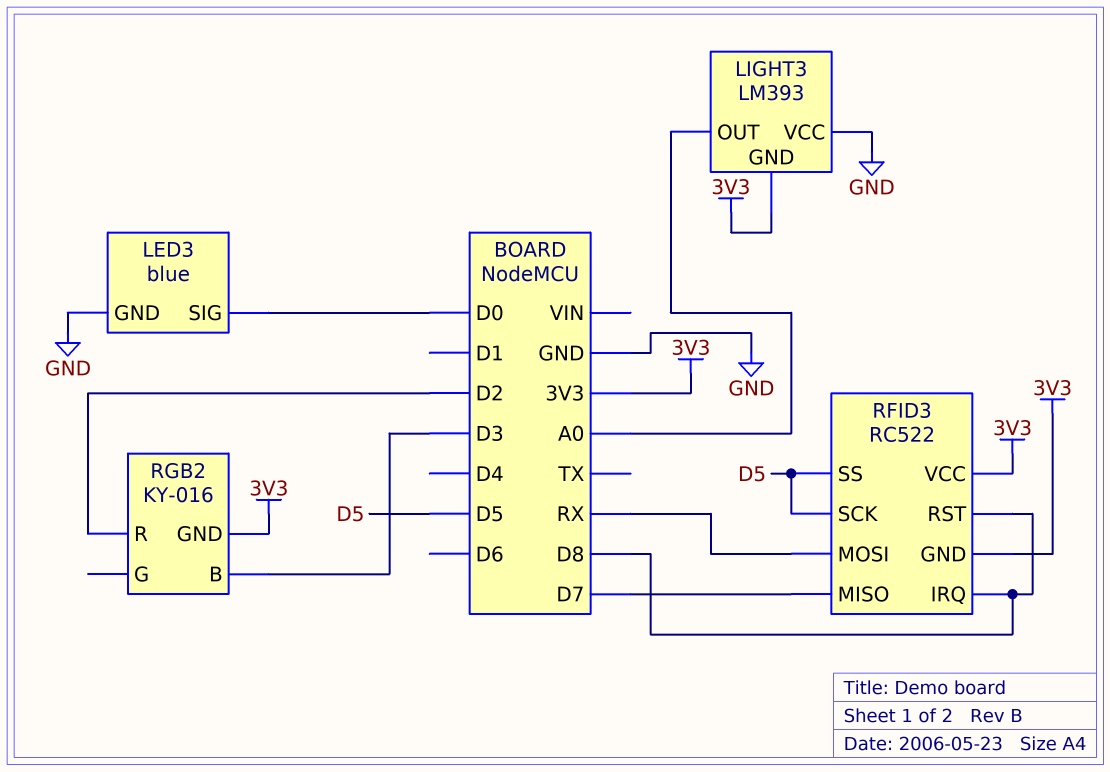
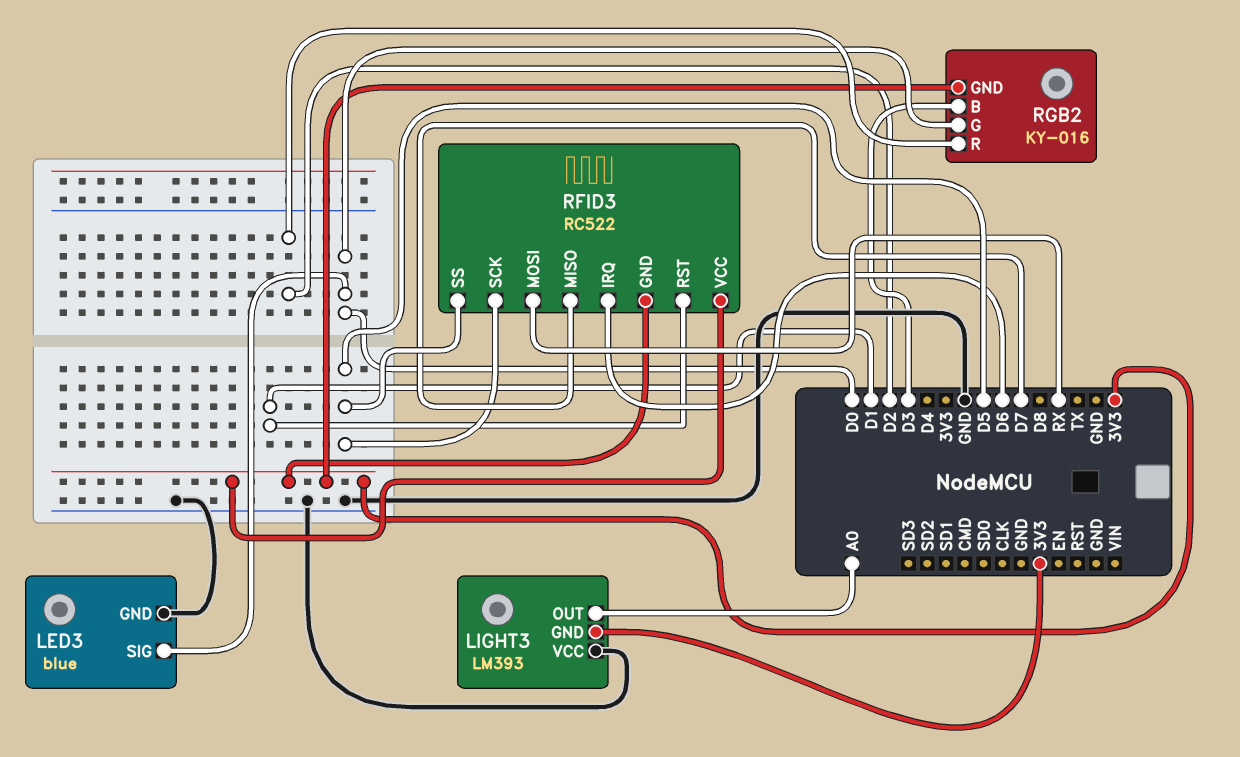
RFID3 pin IRQ: D8 -> D6
RFID3 pin RST: D8 -> D1
RGB2 pin G: none -> D0

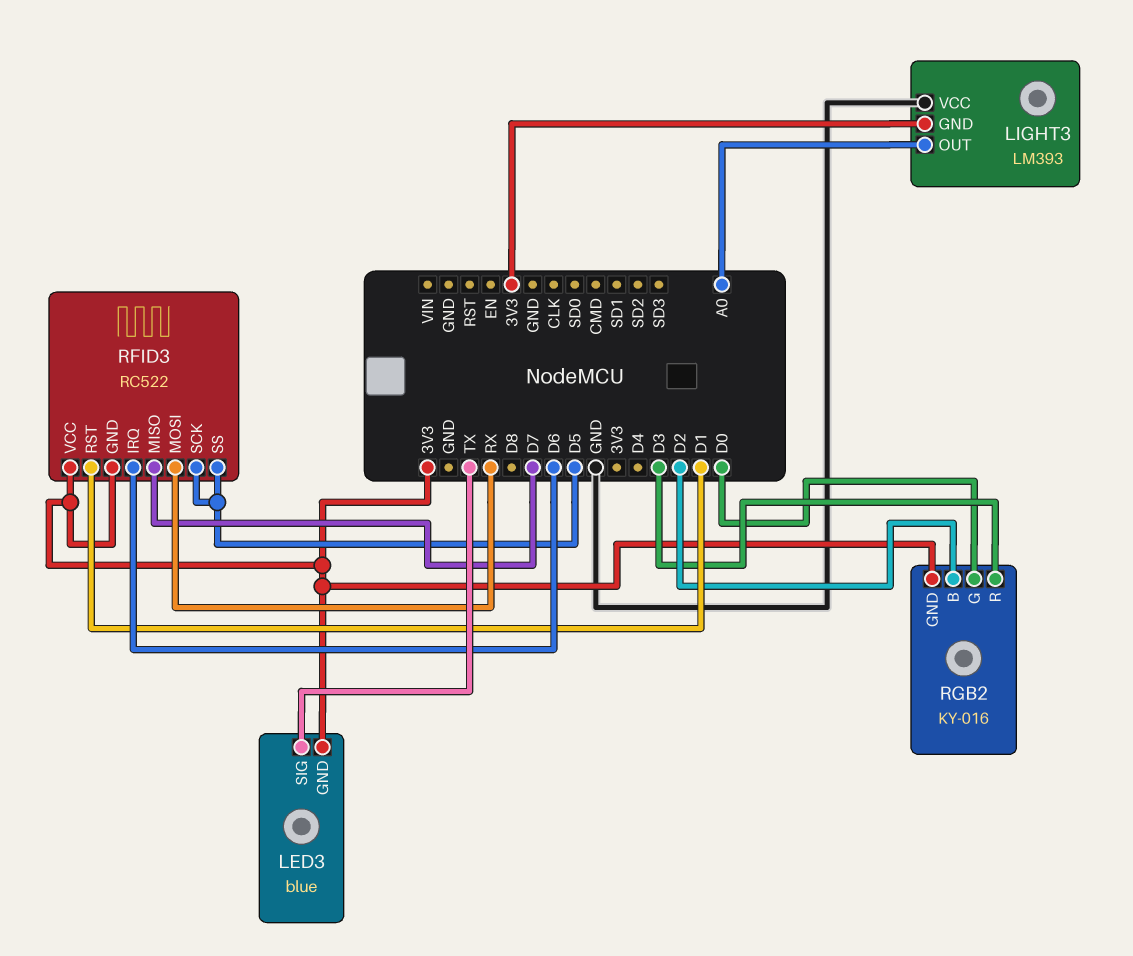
LED3 pin GND: GND -> 3V3
LED3 pin SIG: D0 -> TX
RGB2 pin B: D3 -> D2
RGB2 pin R: D2 -> D3

